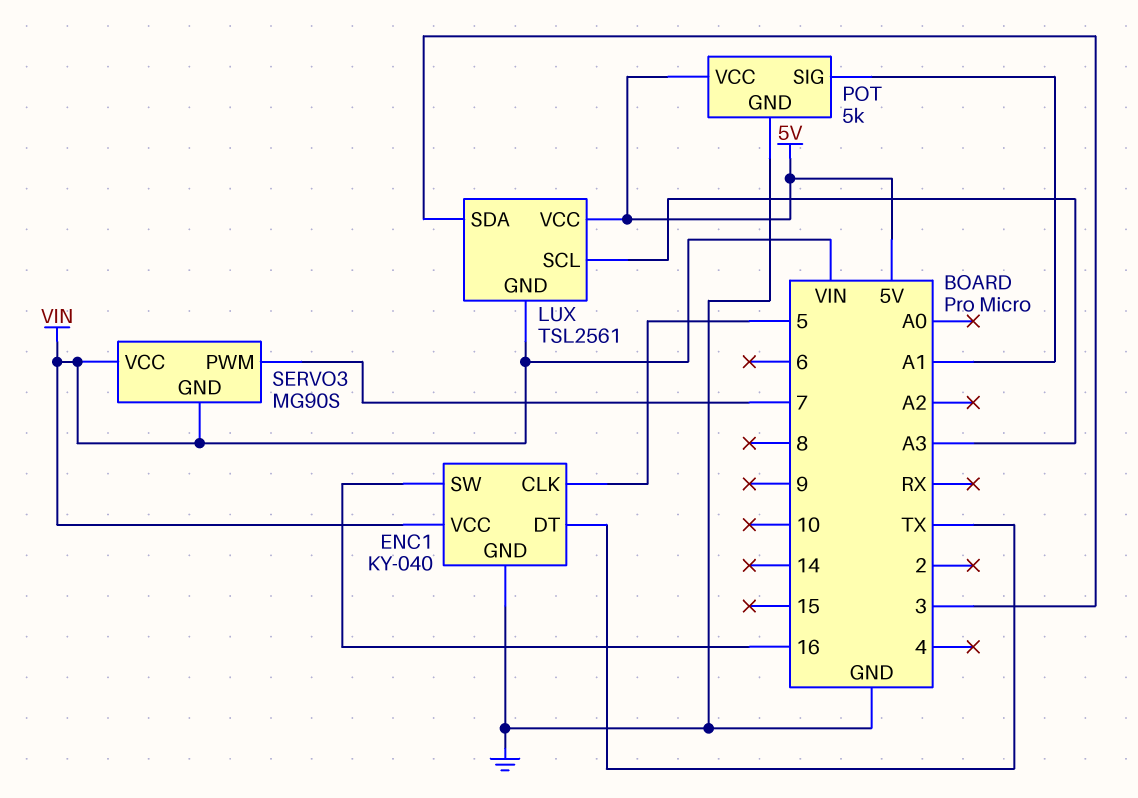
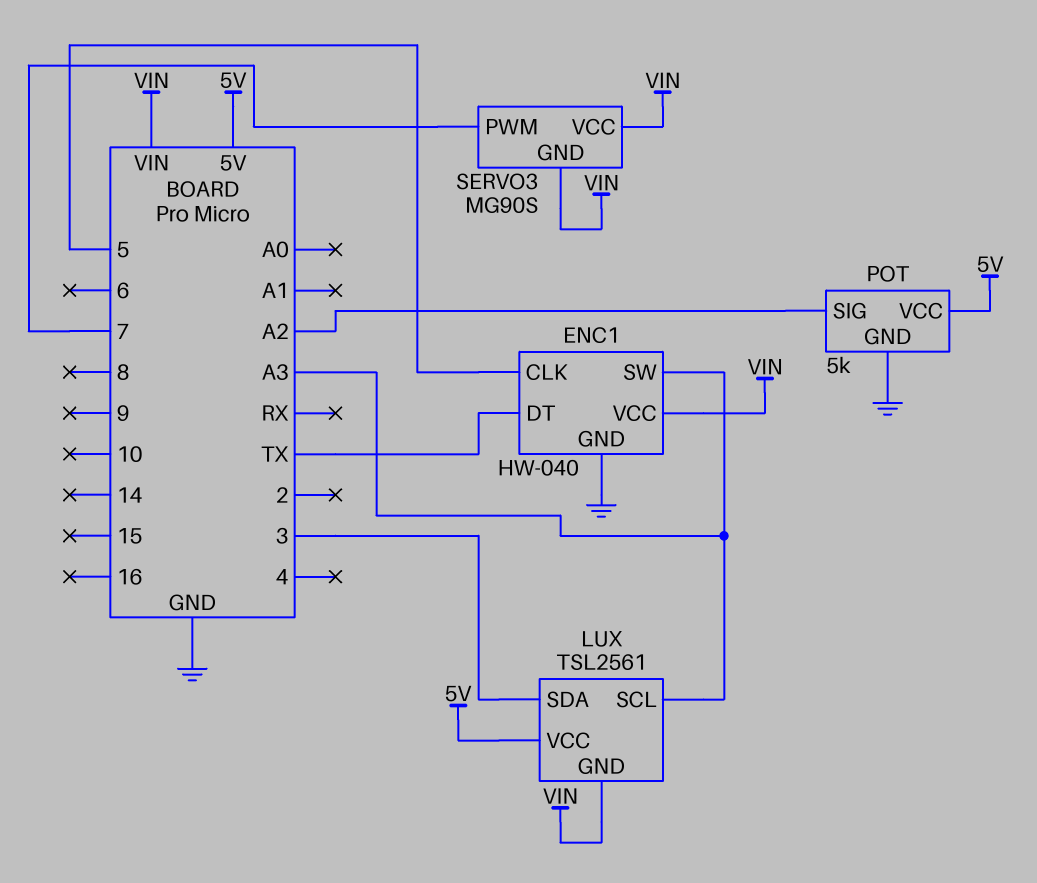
ENC1: KY-040 -> HW-040
ENC1 pin SW: 16 -> A3
POT pin SIG: A1 -> A2

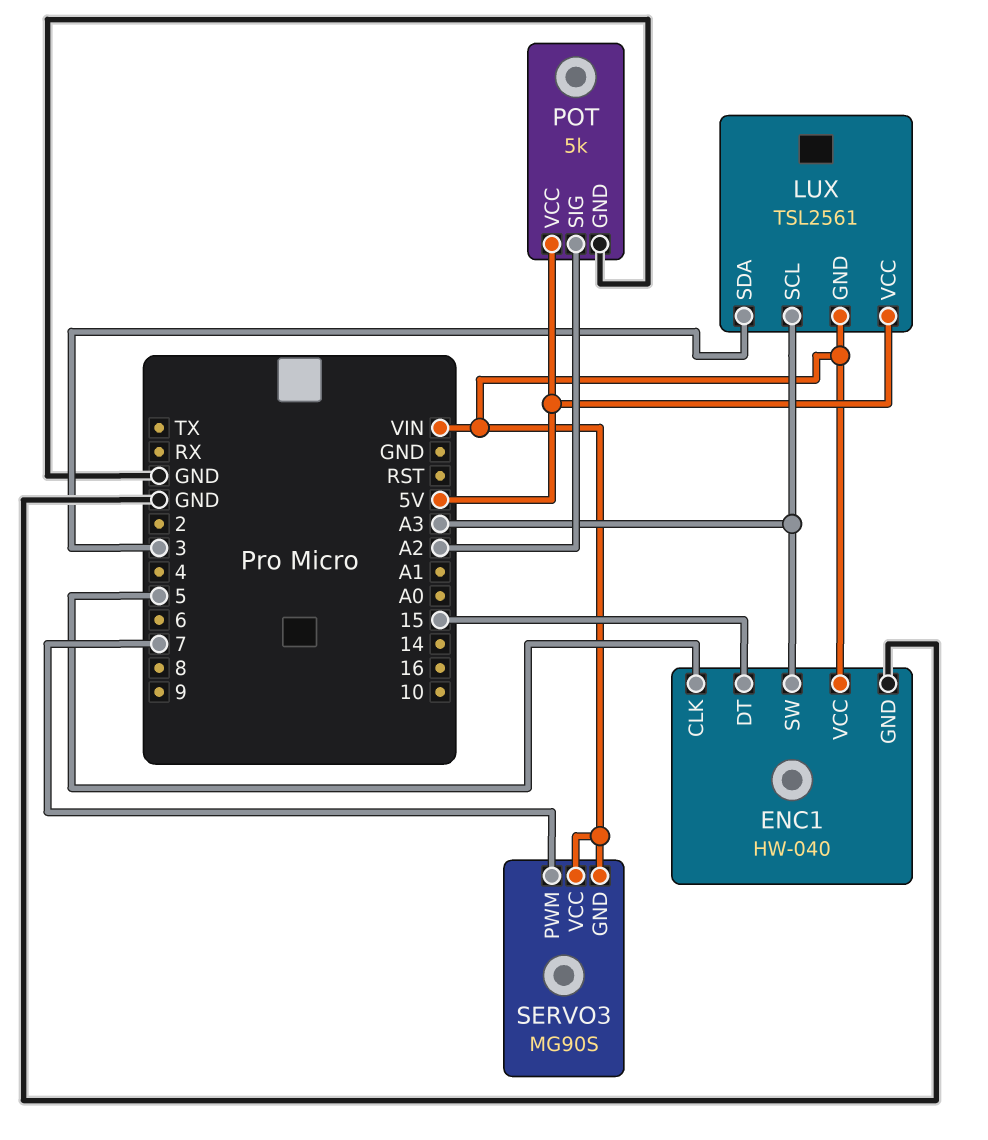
ENC1 pin DT: TX -> 15

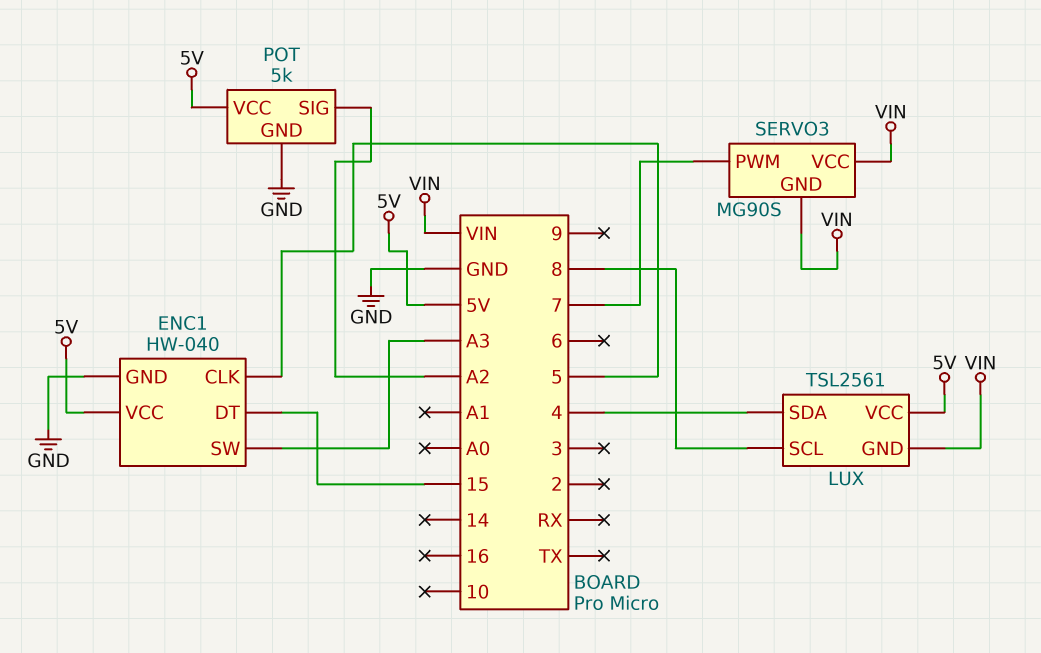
ENC1 pin VCC: VIN -> 5V
LUX pin SCL: A3 -> 8
LUX pin SDA: 3 -> 4

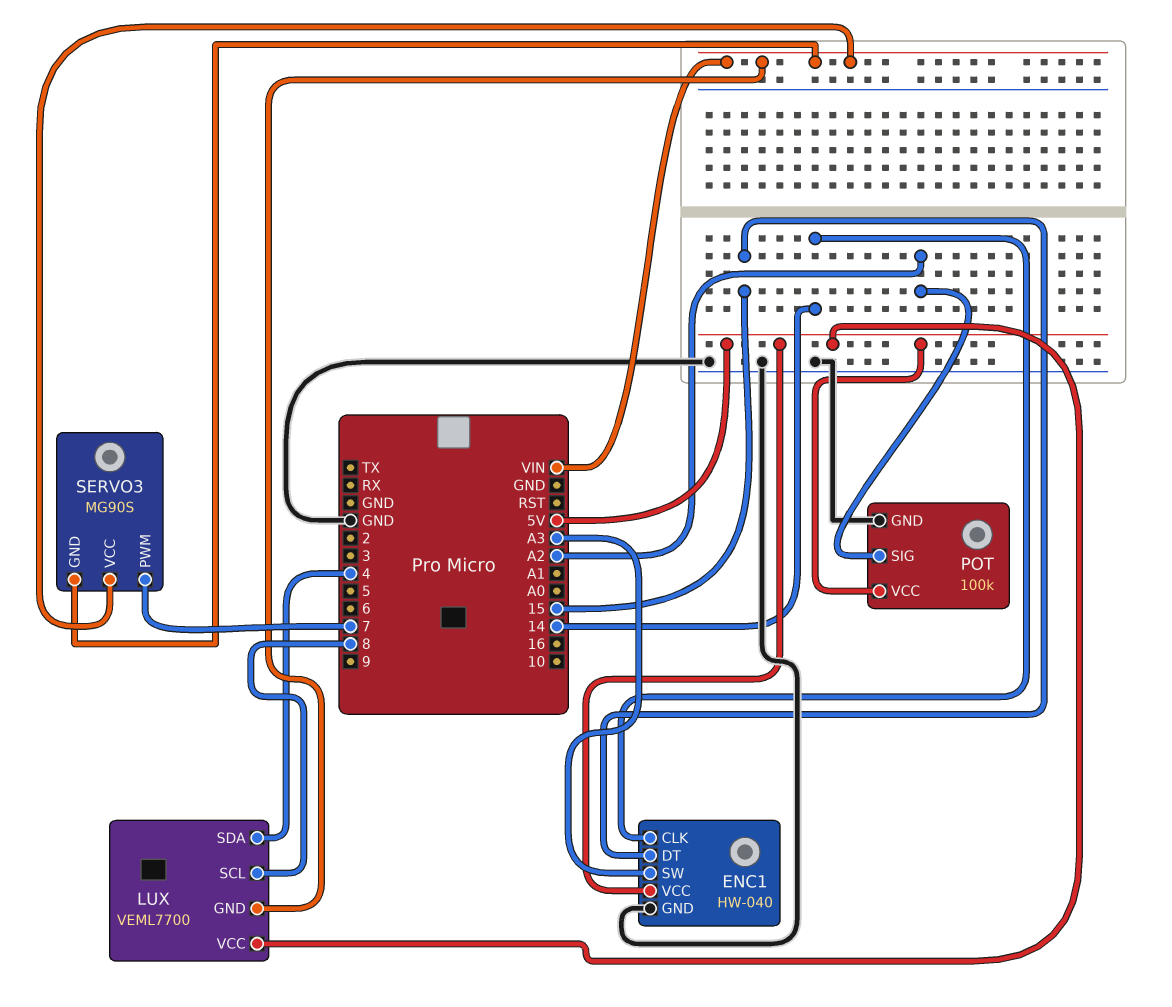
ENC1 pin CLK: 5 -> 14
LUX: TSL2561 -> VEML7700
POT: 5k -> 100k

